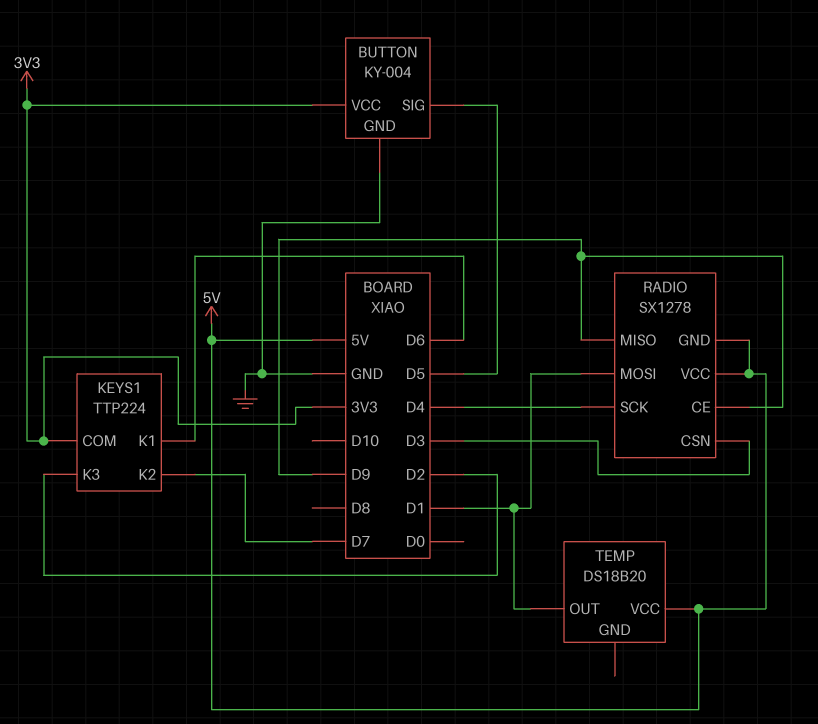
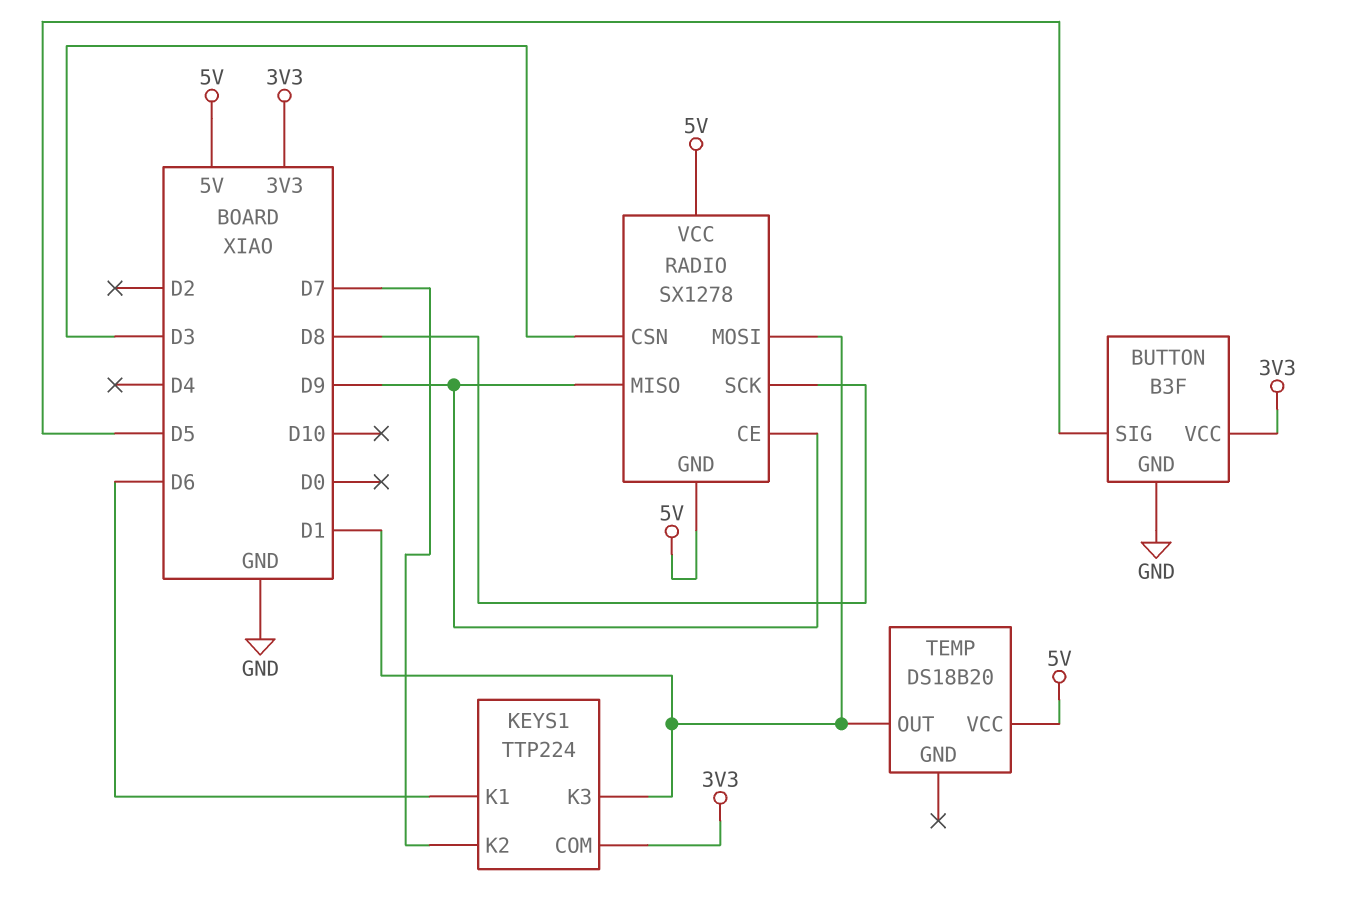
BUTTON: KY-004 -> B3F
KEYS1 pin K3: D2 -> D1
RADIO pin SCK: D4 -> D8

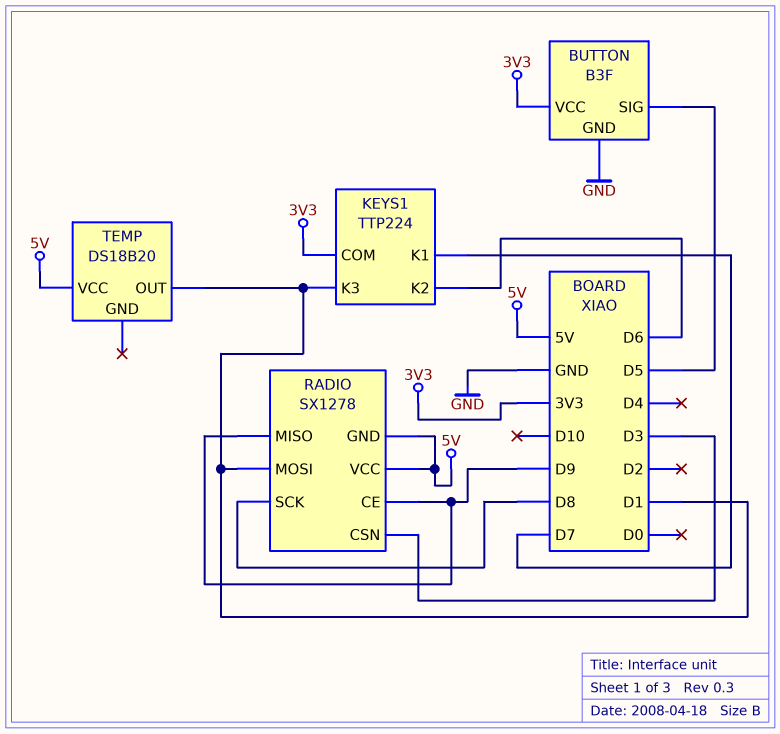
KEYS1 pin K1: D6 -> D7
KEYS1 pin K2: D7 -> D6

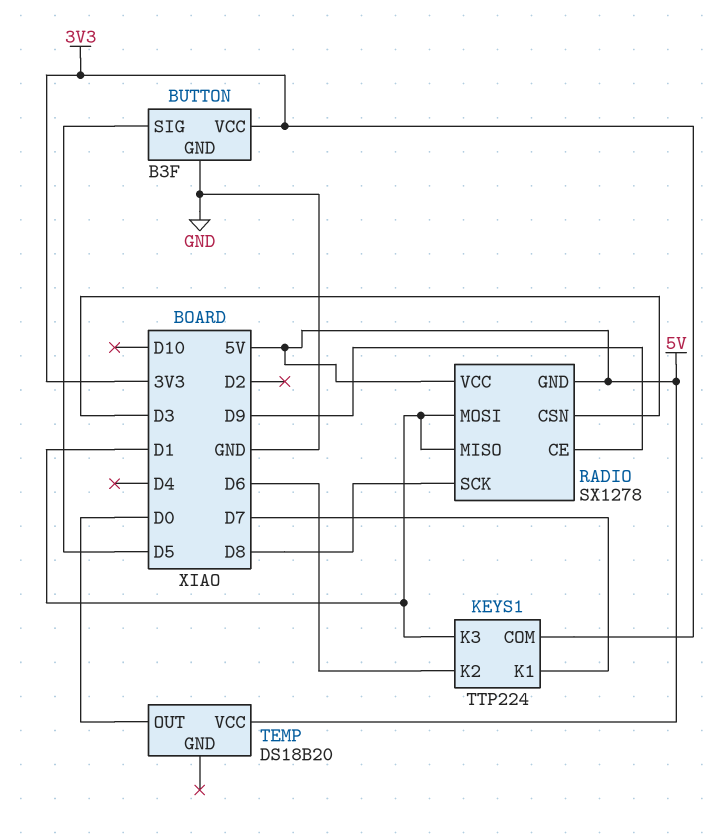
RADIO pin MISO: D9 -> D1
TEMP pin OUT: D1 -> D0

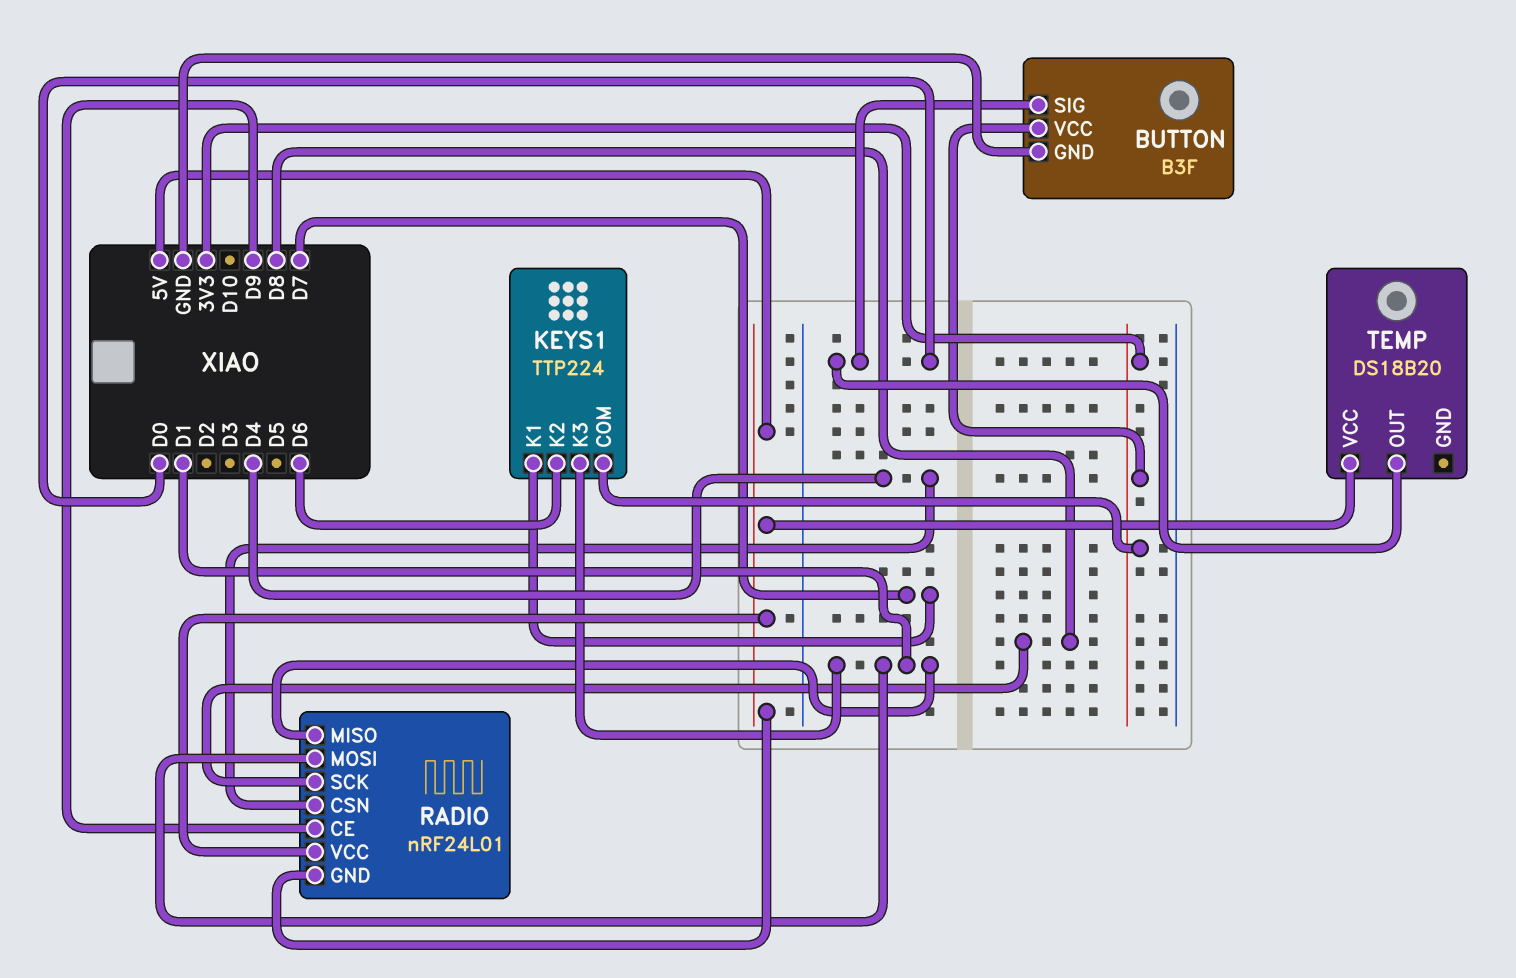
BUTTON pin SIG: D5 -> D0
RADIO: SX1278 -> nRF24L01
RADIO pin CSN: D3 -> D4

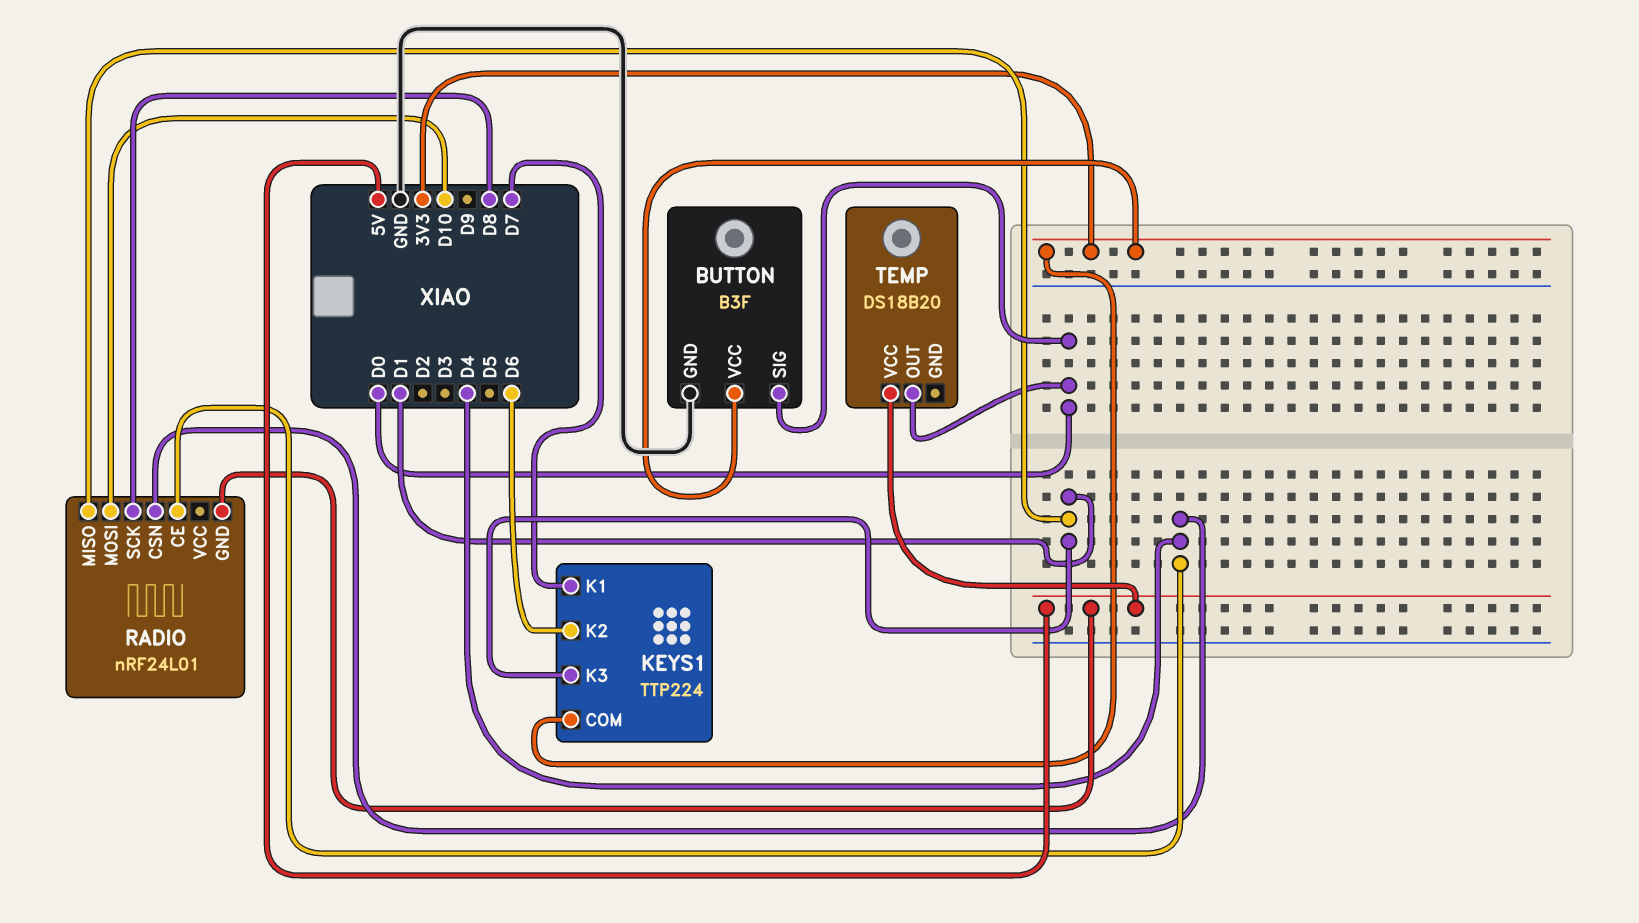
RADIO pin CE: D9 -> D4
RADIO pin MOSI: D1 -> D10
RADIO pin VCC: 5V -> none

